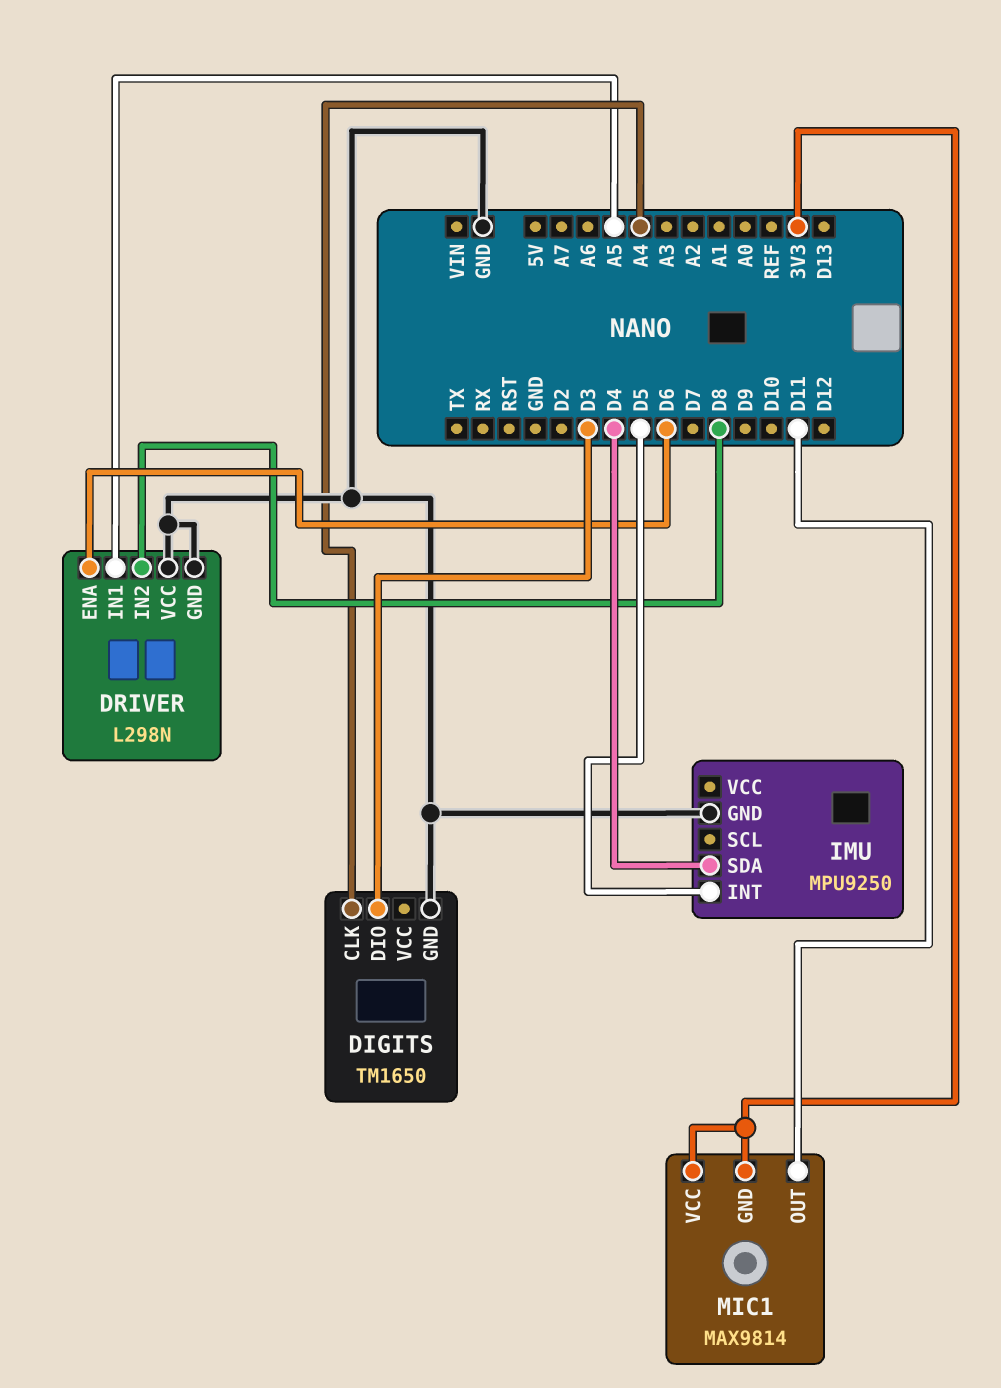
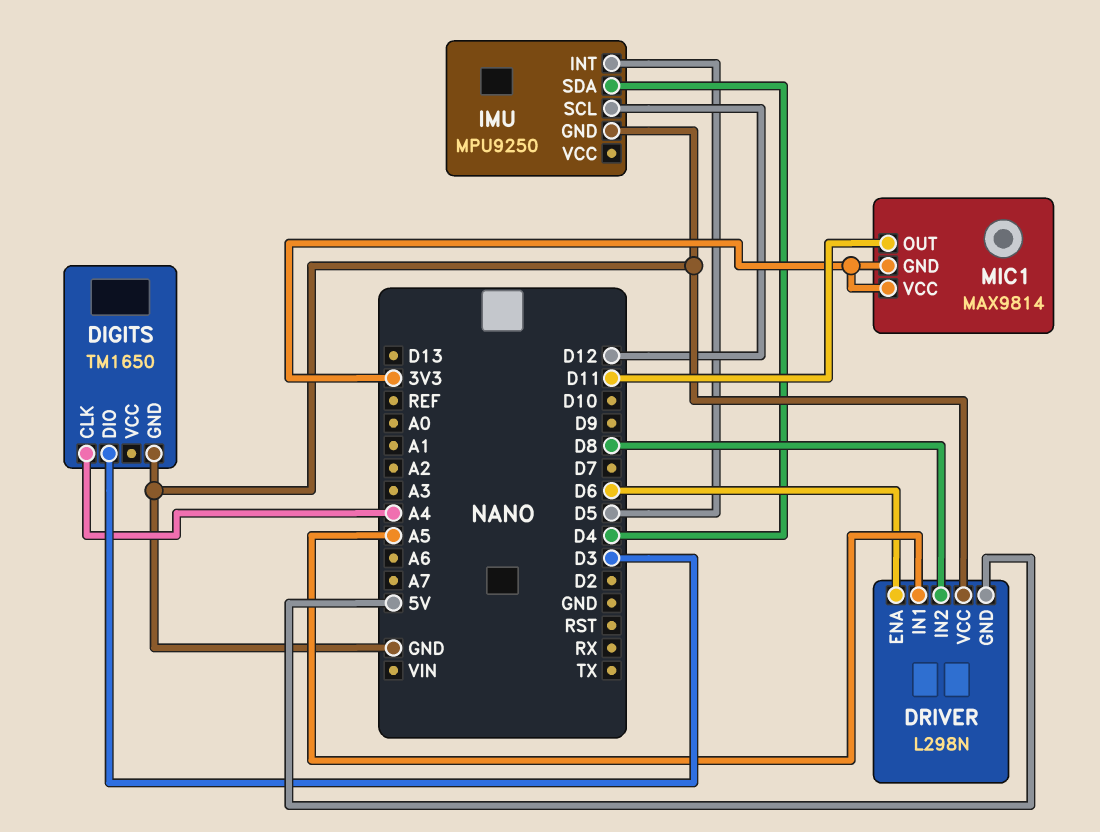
DRIVER pin GND: GND -> 5V
IMU pin SCL: none -> D12

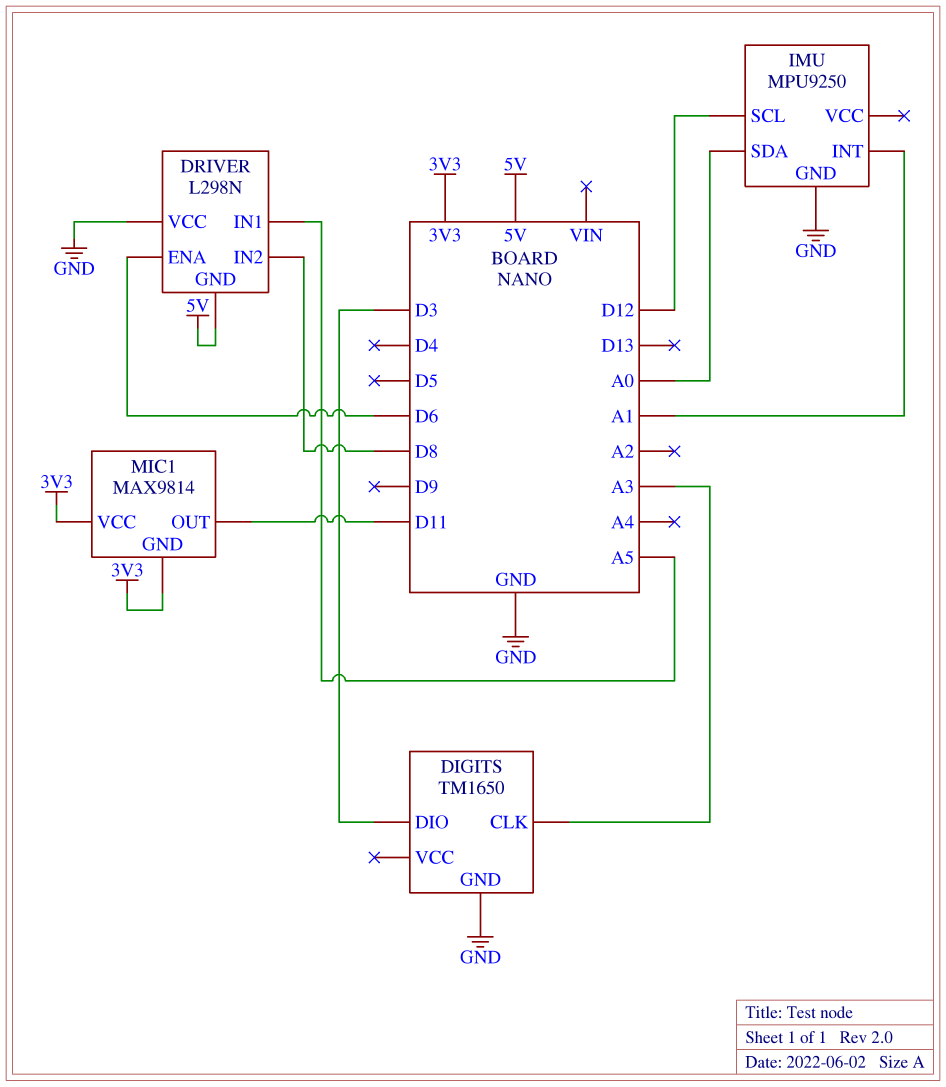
DIGITS pin CLK: A4 -> A3
IMU pin INT: D5 -> A1
IMU pin SDA: D4 -> A0

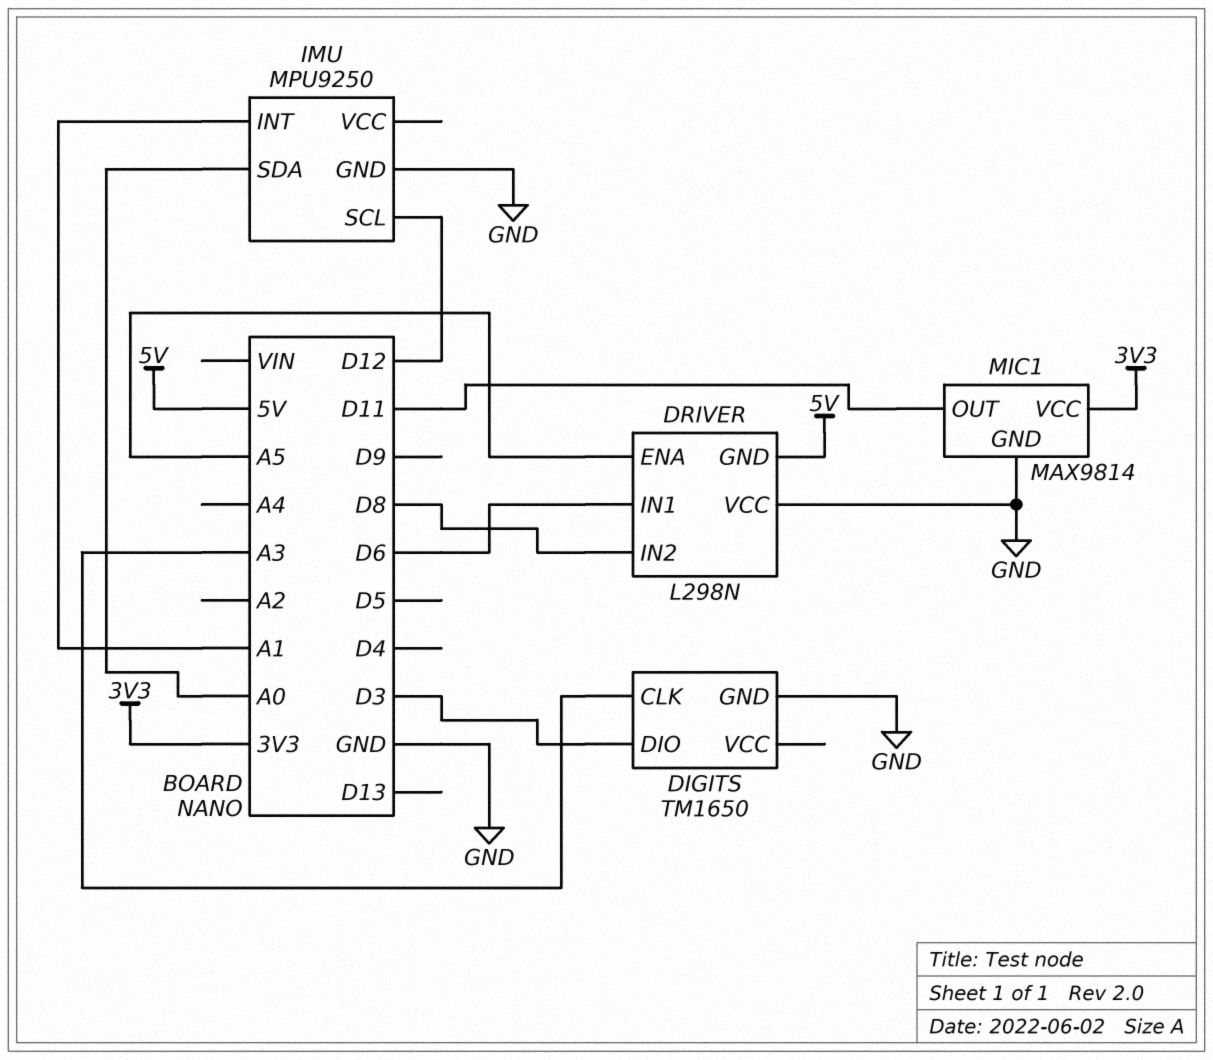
DRIVER pin ENA: D6 -> A5
DRIVER pin IN1: A5 -> D6
MIC1 pin GND: 3V3 -> GND

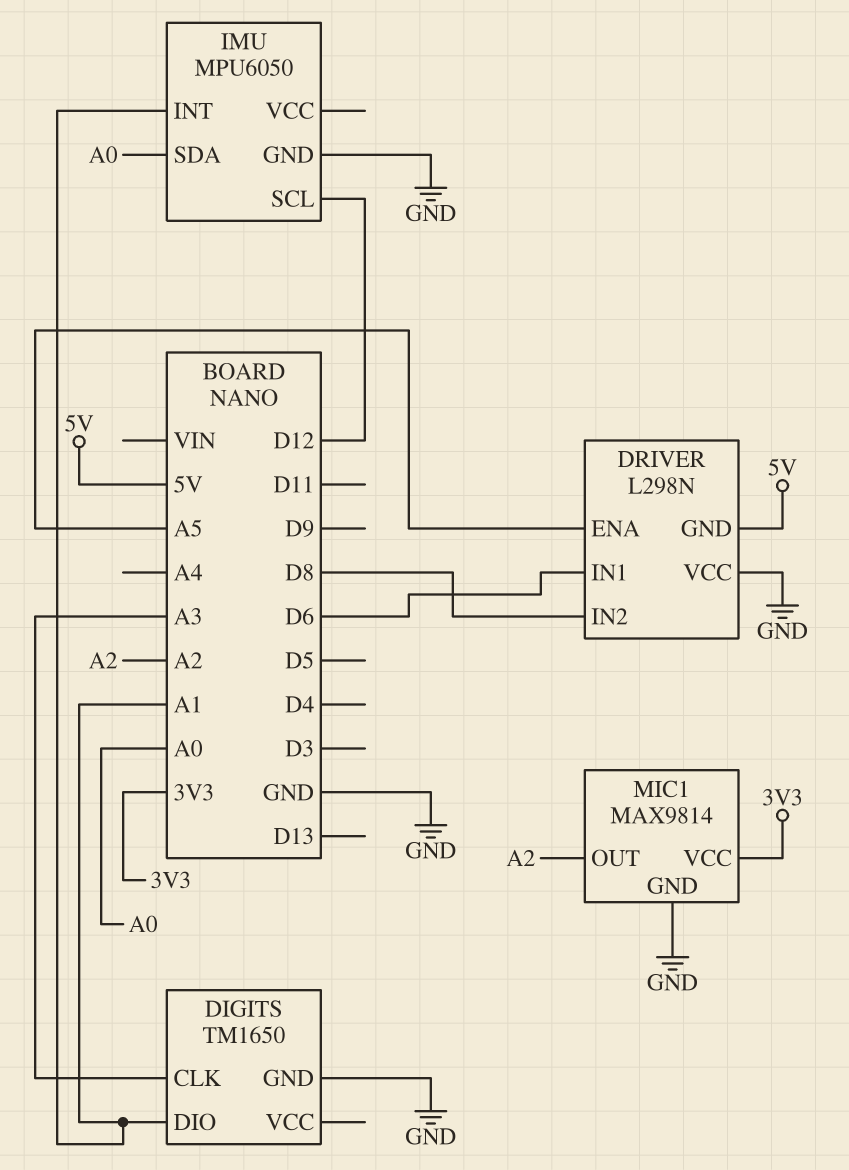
DIGITS pin DIO: D3 -> A1
IMU: MPU9250 -> MPU6050
MIC1 pin OUT: D11 -> A2

